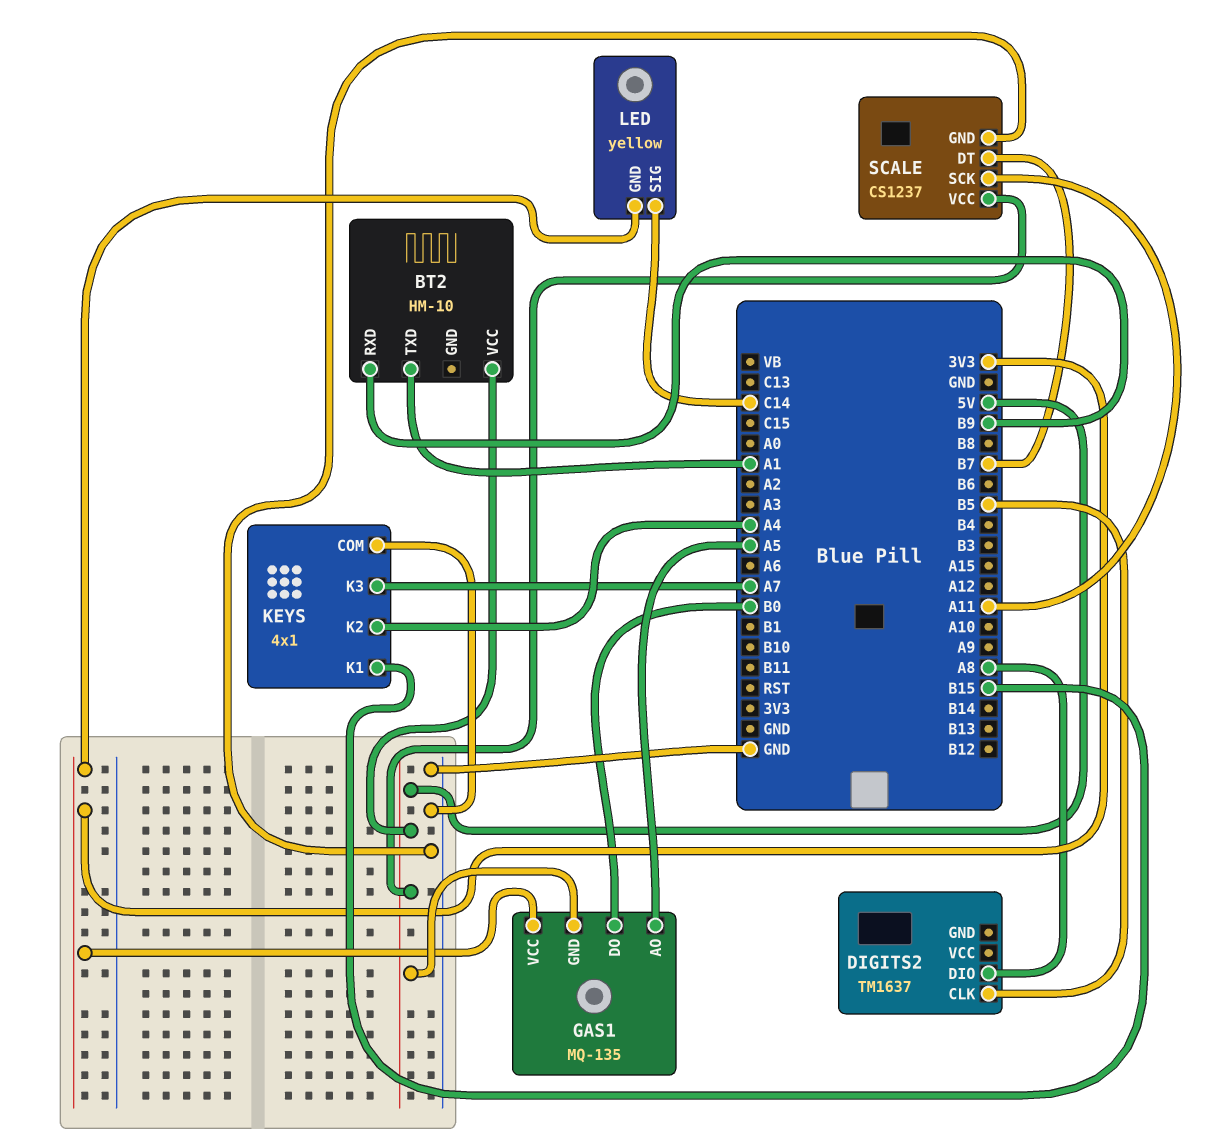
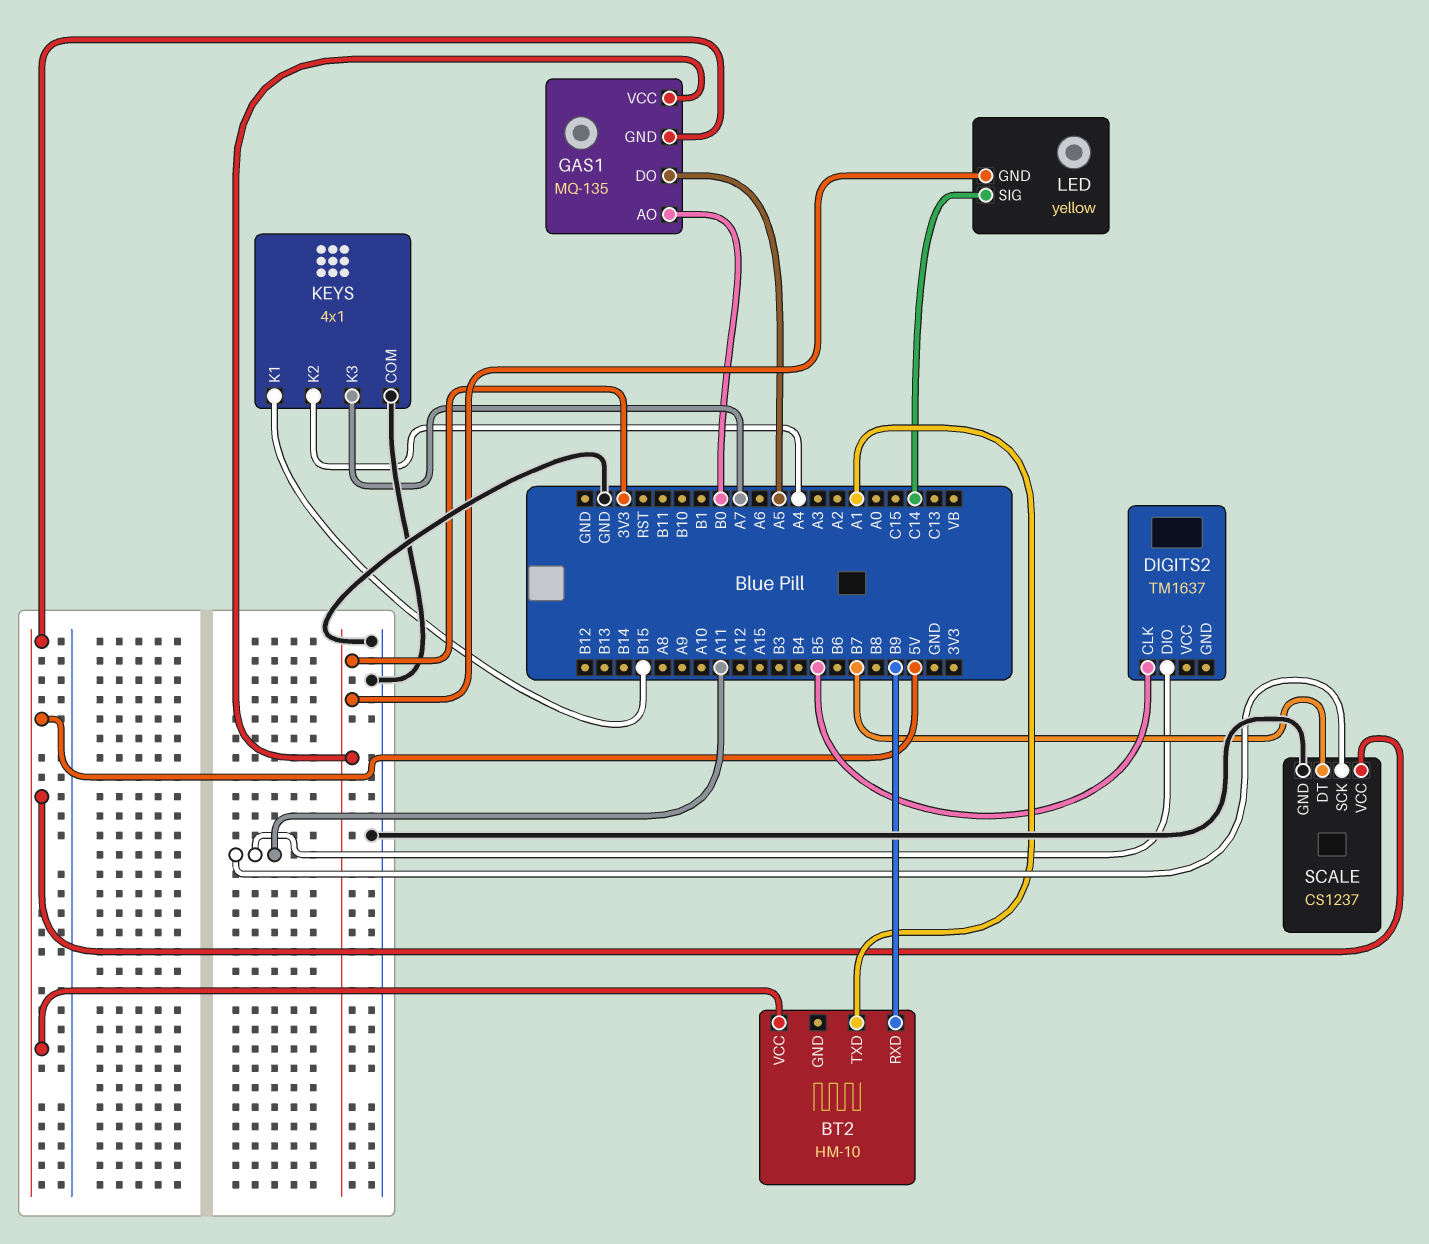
DIGITS2 pin DIO: A8 -> A11
GAS1 pin AO: A5 -> B0
GAS1 pin DO: B0 -> A5

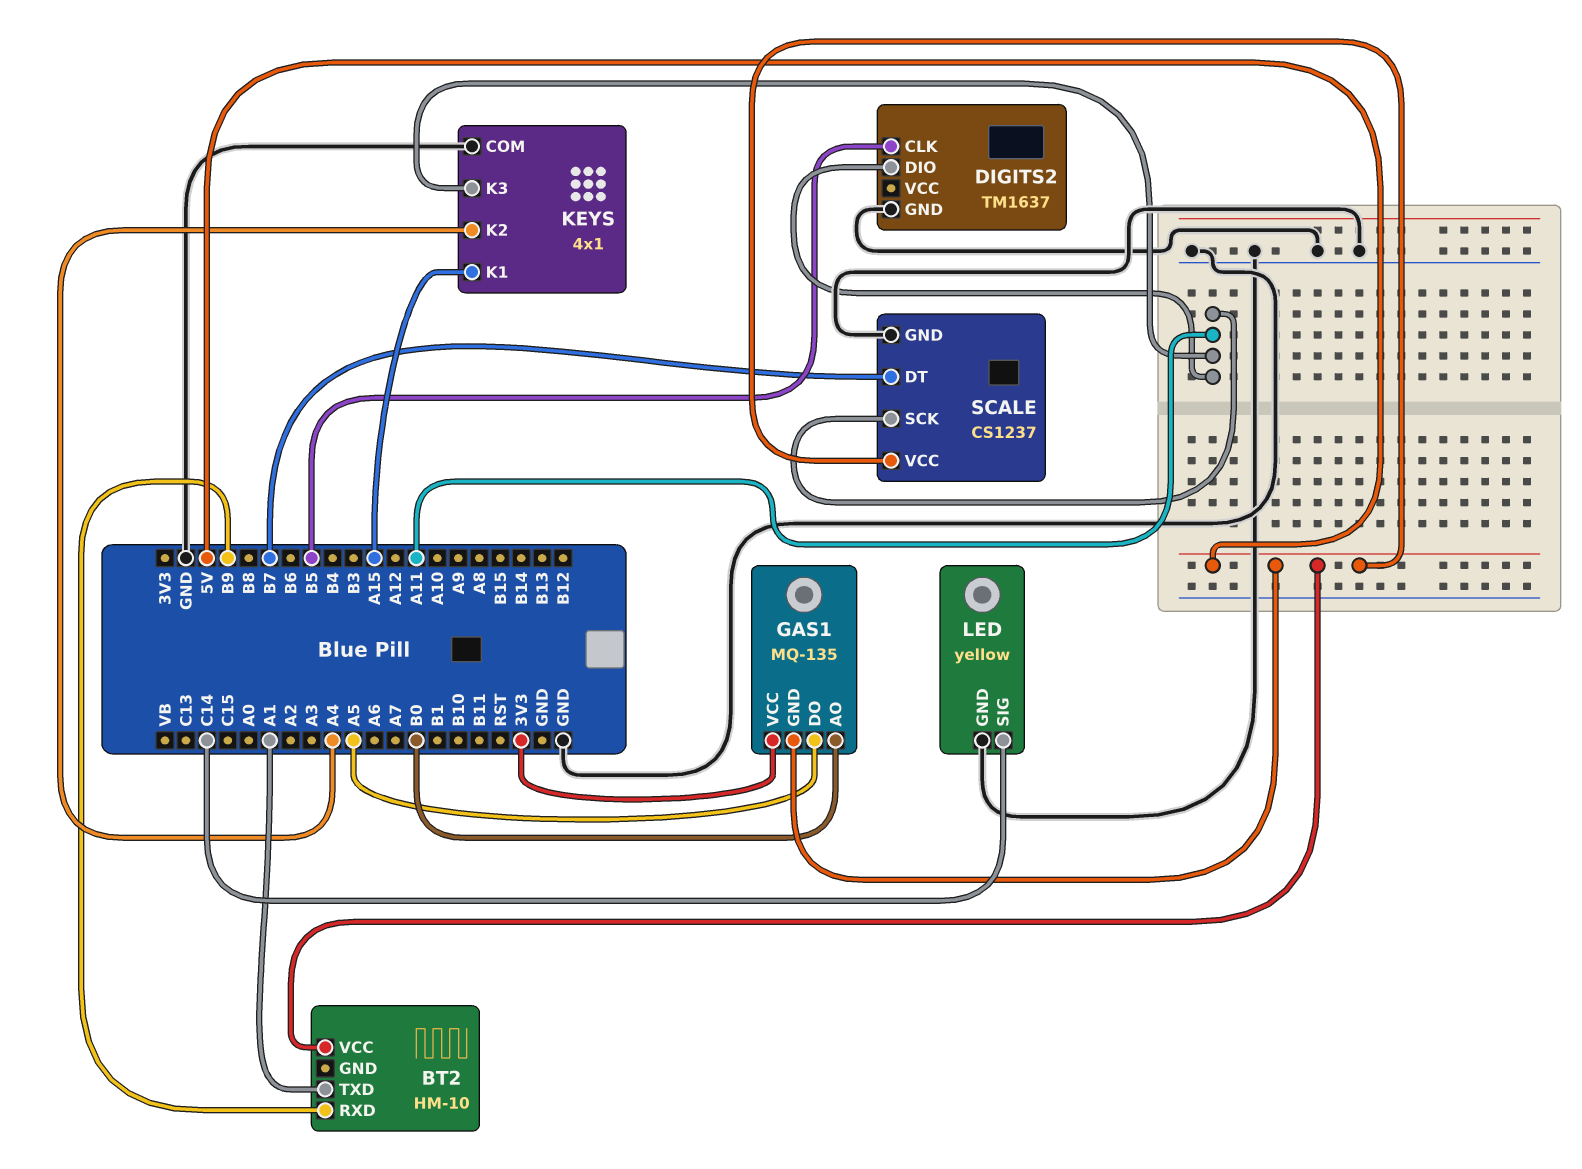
DIGITS2 pin GND: none -> GND
KEYS pin K1: B15 -> A15
KEYS pin K3: A7 -> A11
LED pin GND: 3V3 -> GND

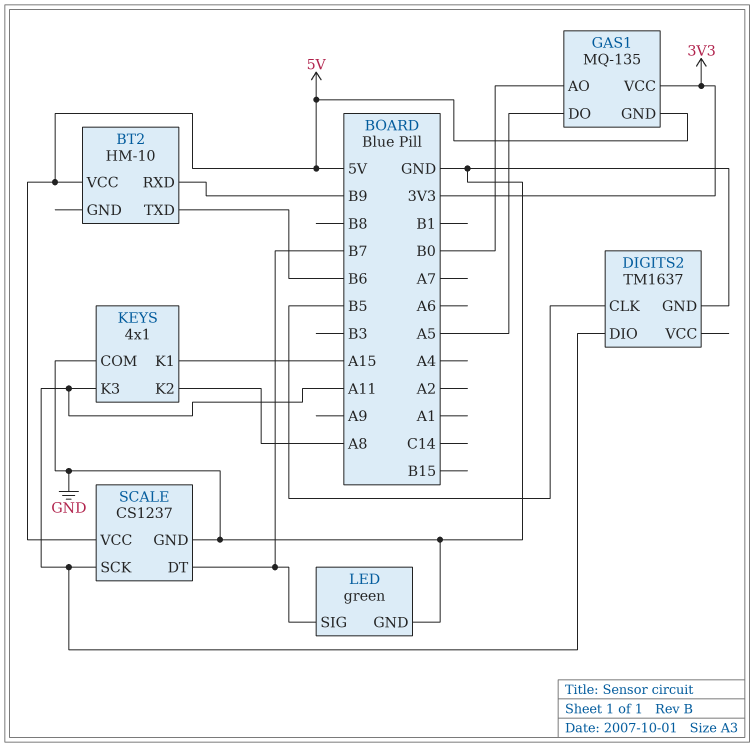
BT2 pin TXD: A1 -> B6
KEYS pin K2: A4 -> A8
LED: yellow -> green
LED pin SIG: C14 -> B7

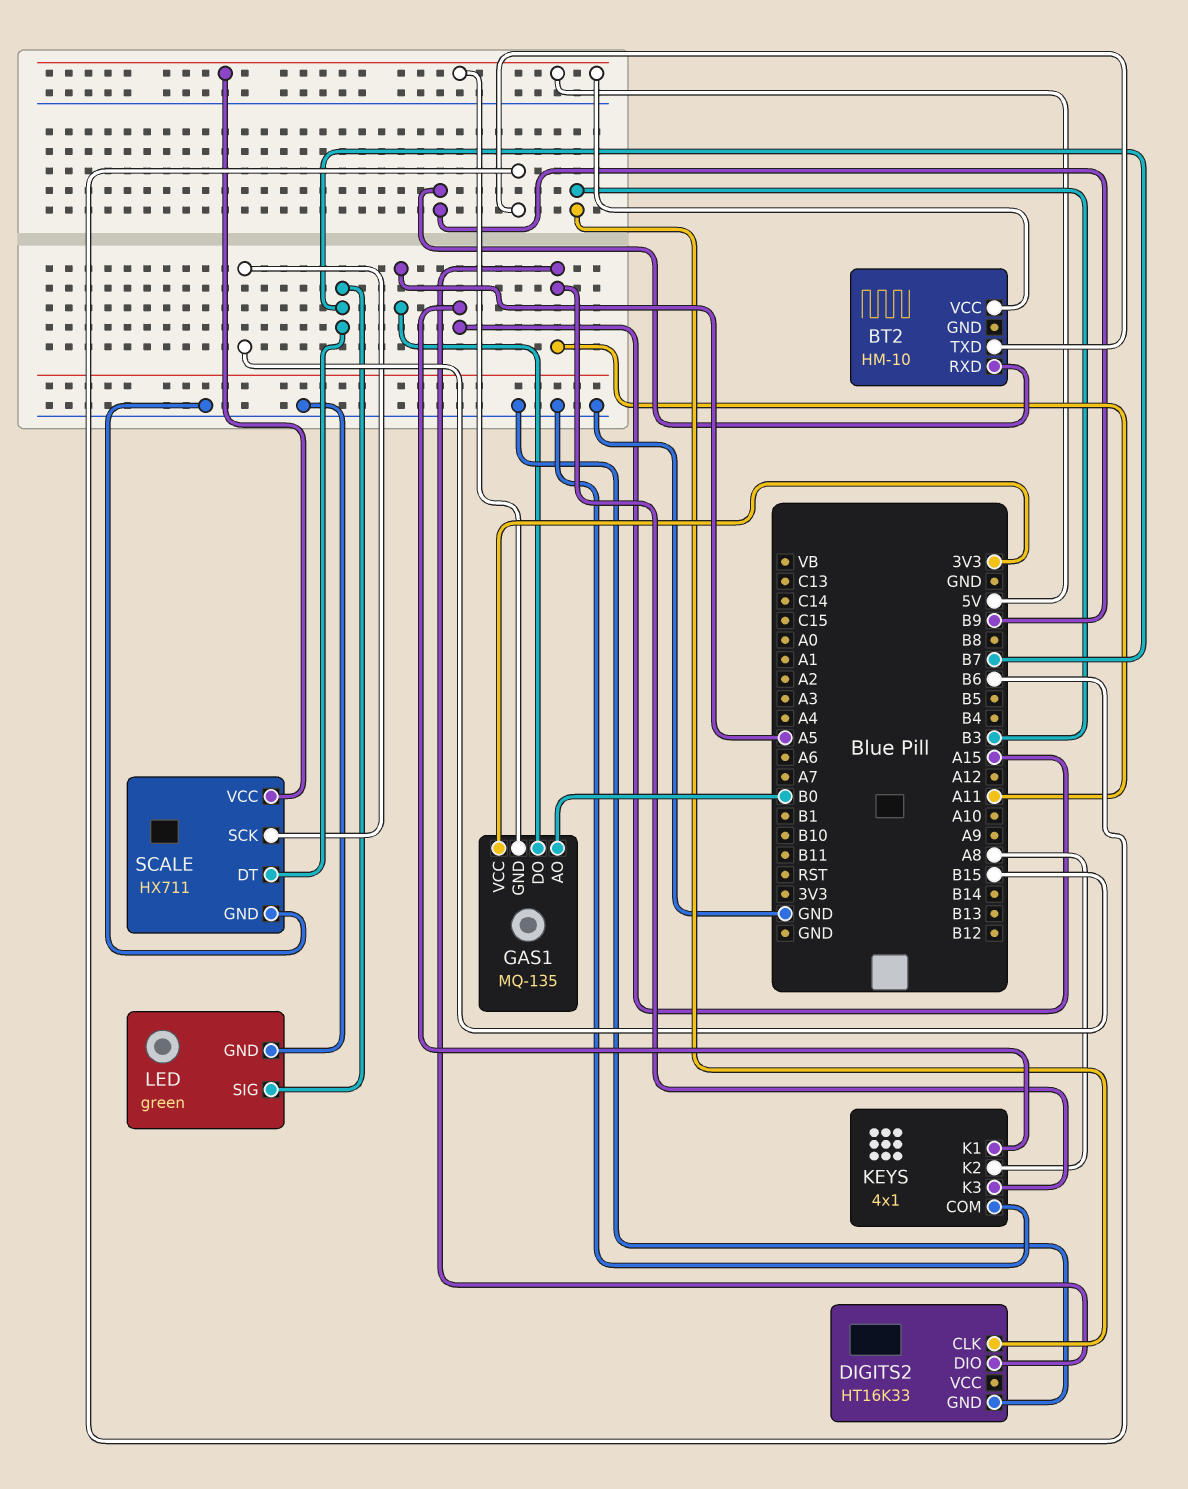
DIGITS2: TM1637 -> HT16K33
DIGITS2 pin CLK: B5 -> B3
SCALE: CS1237 -> HX711
SCALE pin SCK: A11 -> B15

